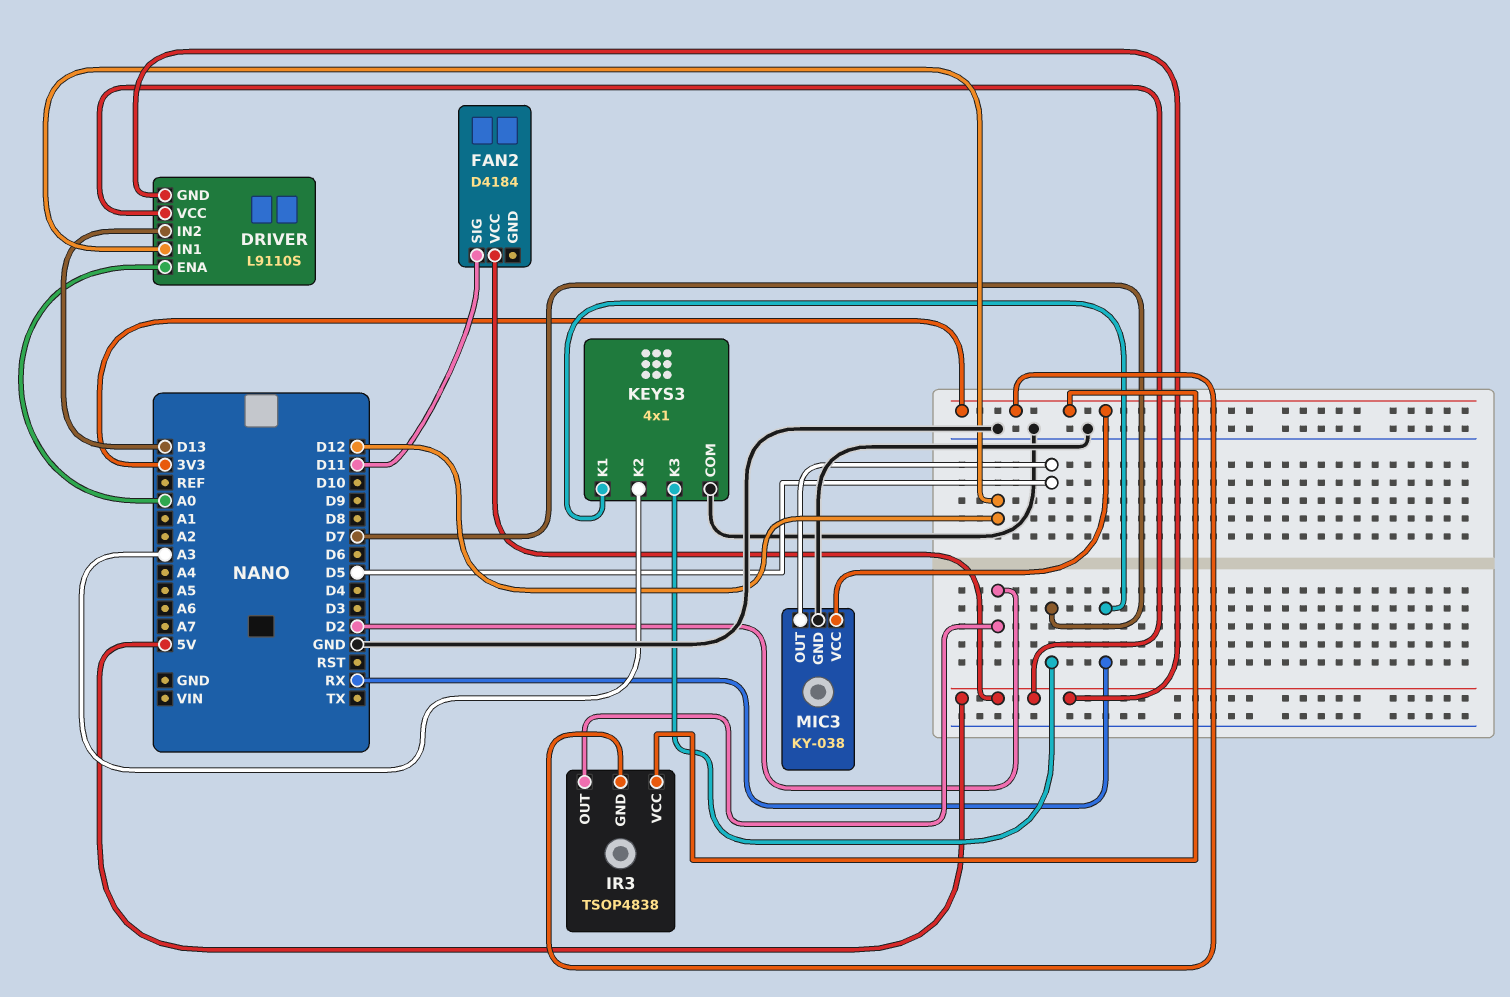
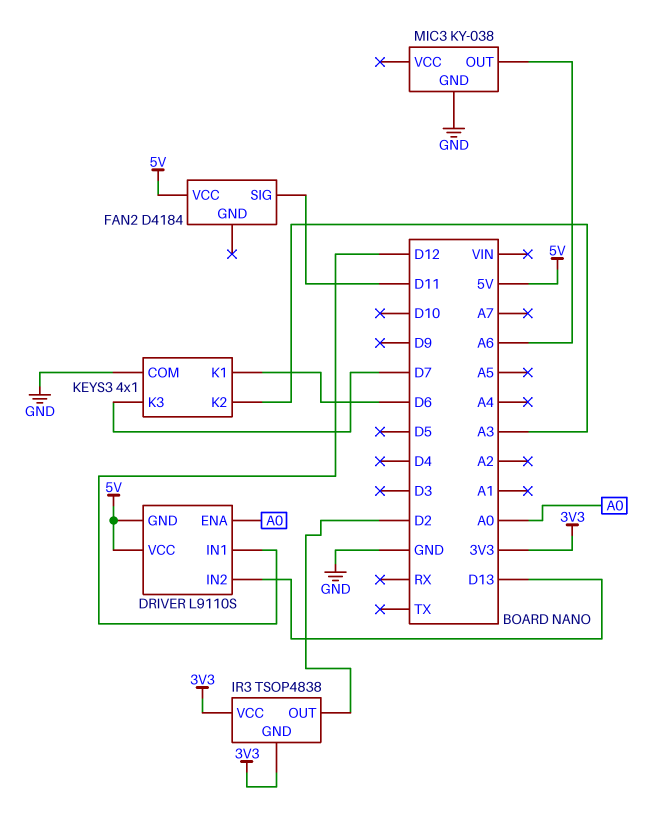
KEYS3 pin K1: RX -> D6
MIC3 pin OUT: D5 -> A6
MIC3 pin VCC: 3V3 -> none

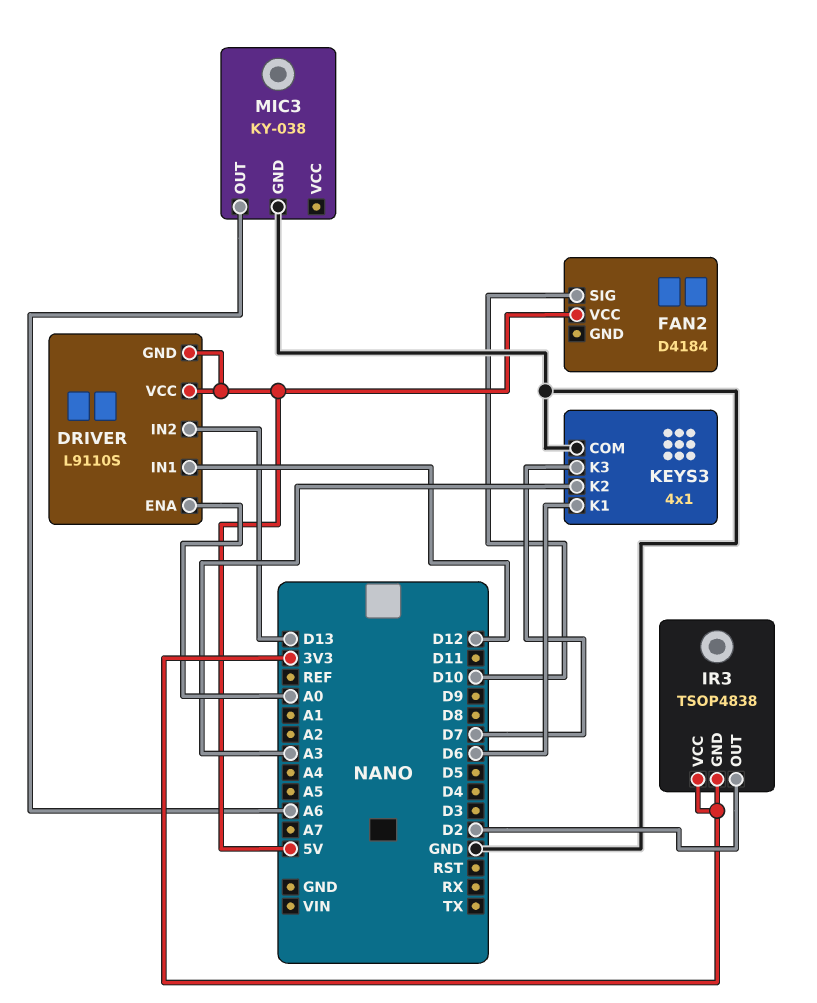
FAN2 pin SIG: D11 -> D10

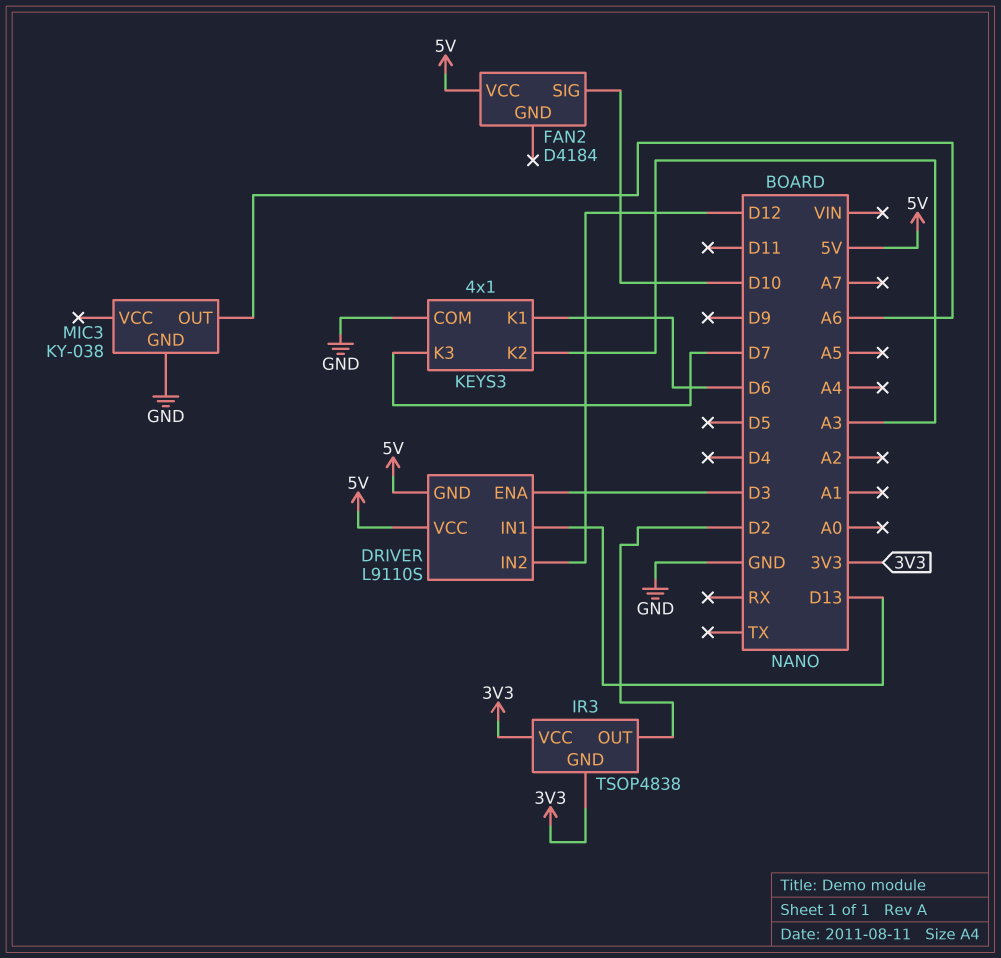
DRIVER pin ENA: A0 -> D3
DRIVER pin IN1: D12 -> D13
DRIVER pin IN2: D13 -> D12

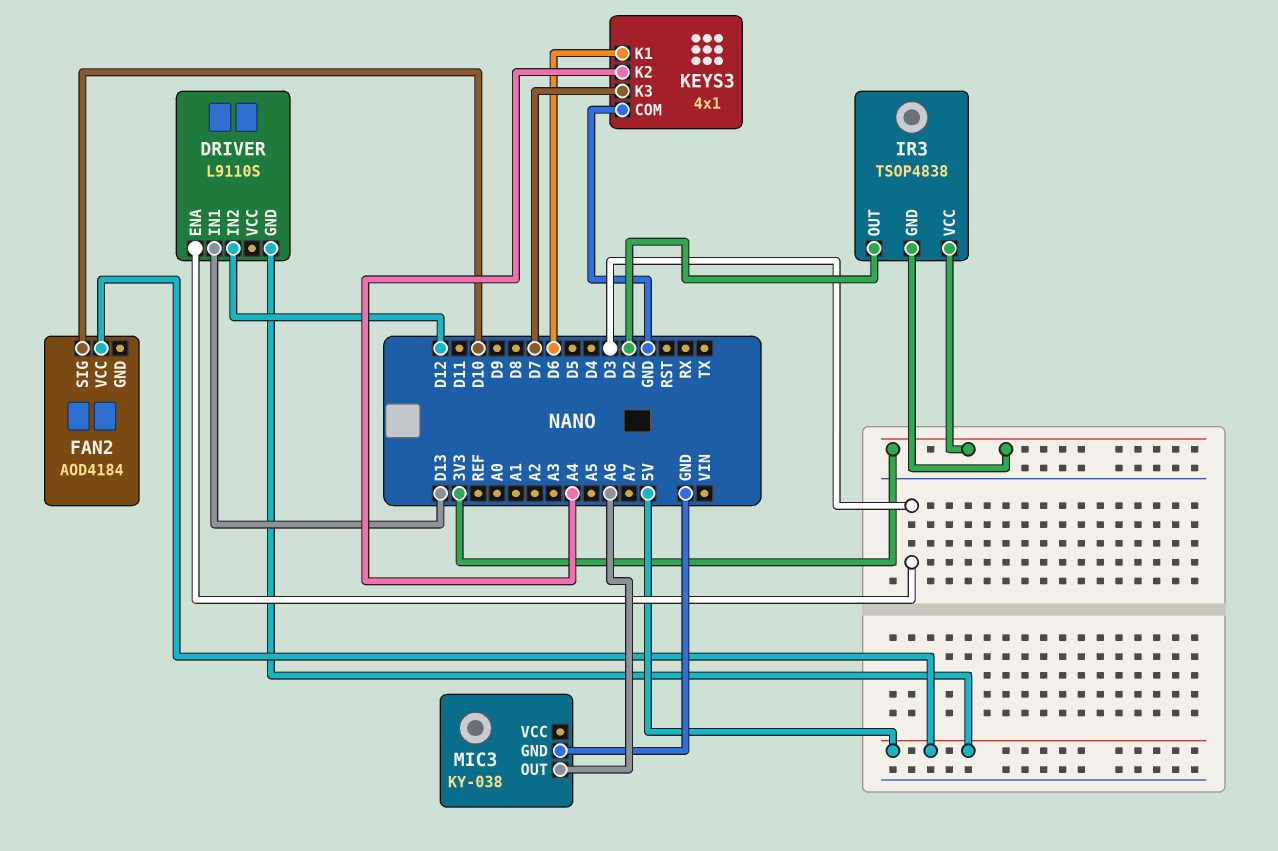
DRIVER pin VCC: 5V -> none
FAN2: D4184 -> AOD4184
KEYS3 pin K2: A3 -> A4

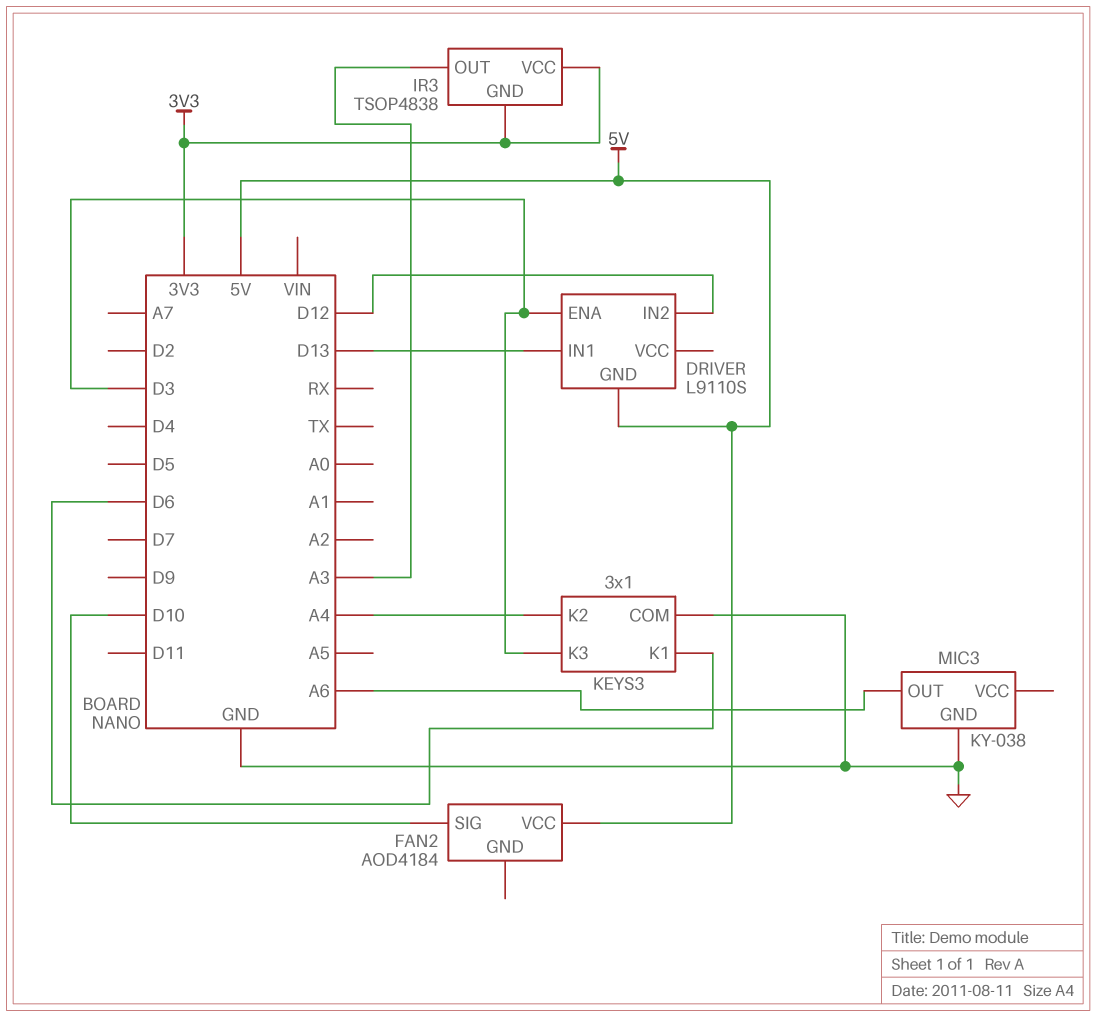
IR3 pin OUT: D2 -> A3
KEYS3: 4x1 -> 3x1
KEYS3 pin K3: D7 -> D3

